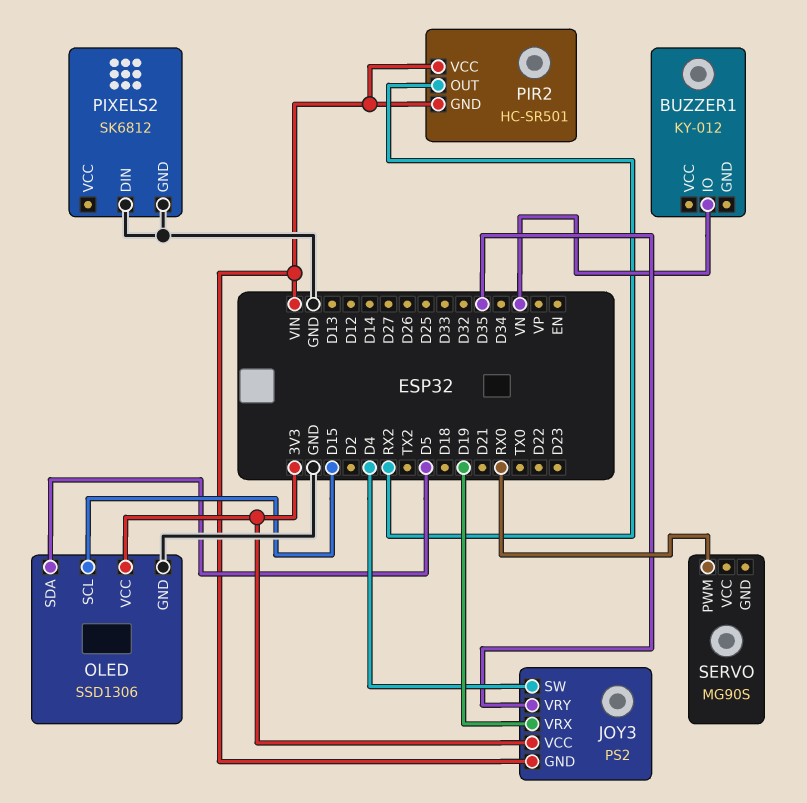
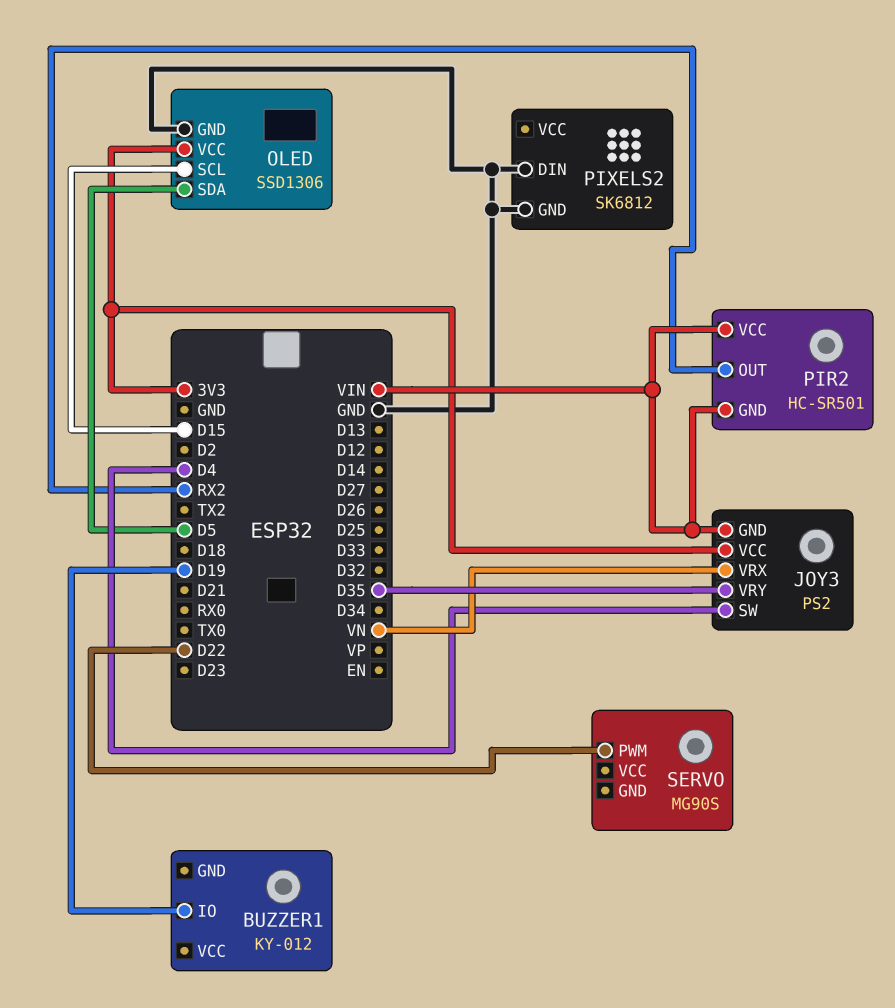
BUZZER1 pin IO: VN -> D19
JOY3 pin VRX: D19 -> VN
SERVO pin PWM: RX0 -> D22

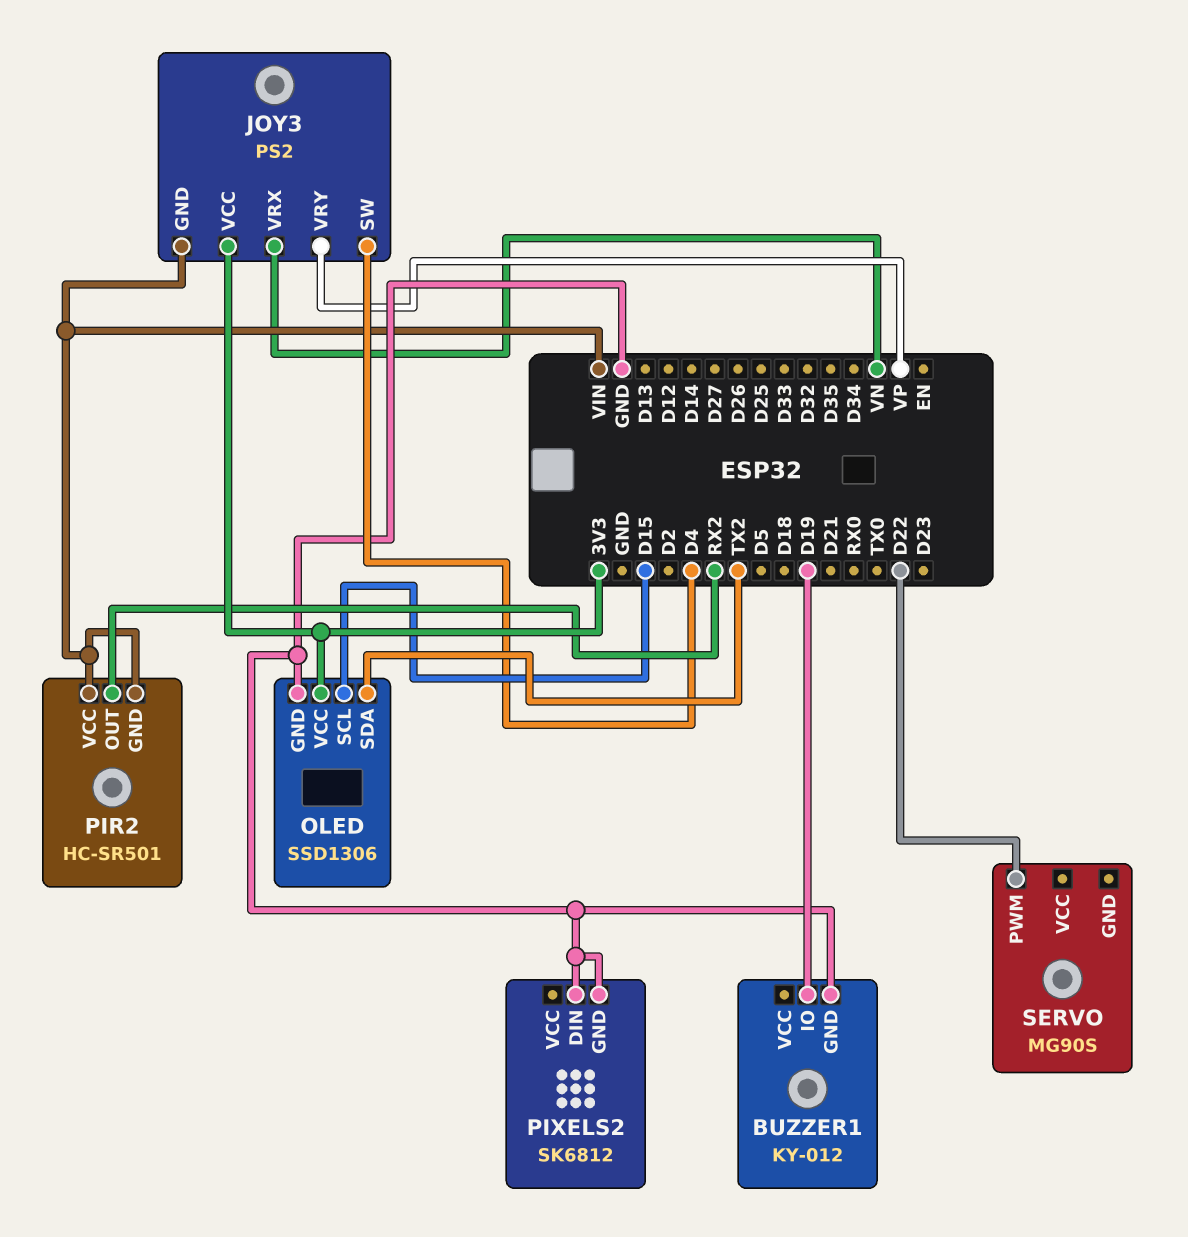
BUZZER1 pin GND: none -> GND
JOY3 pin VRY: D35 -> VP
OLED pin SDA: D5 -> TX2

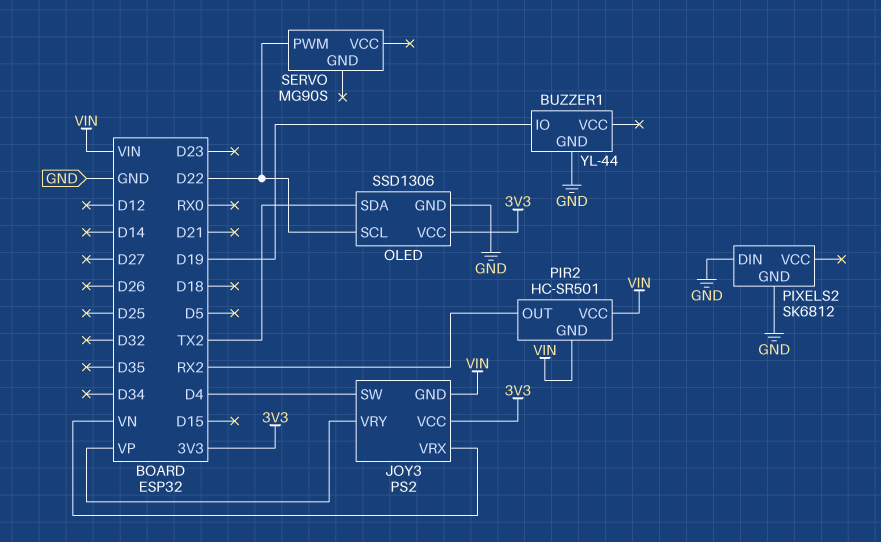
BUZZER1: KY-012 -> YL-44
OLED pin SCL: D15 -> D22

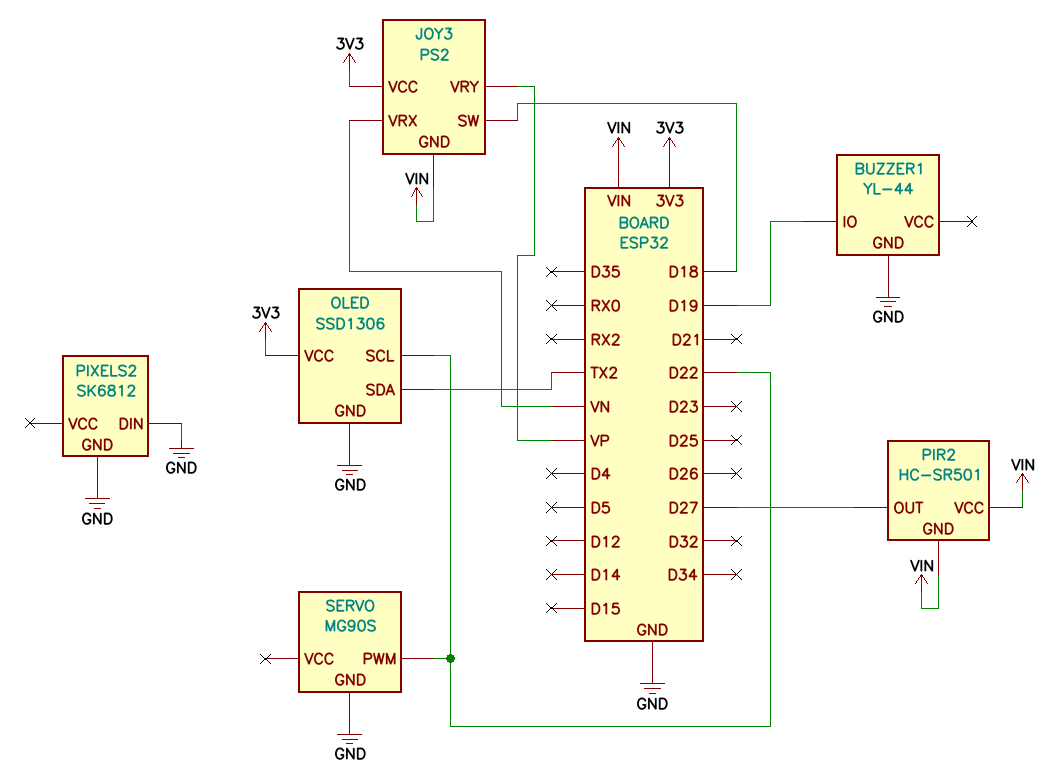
JOY3 pin SW: D4 -> D18
PIR2 pin OUT: RX2 -> D27
SERVO pin GND: none -> GND

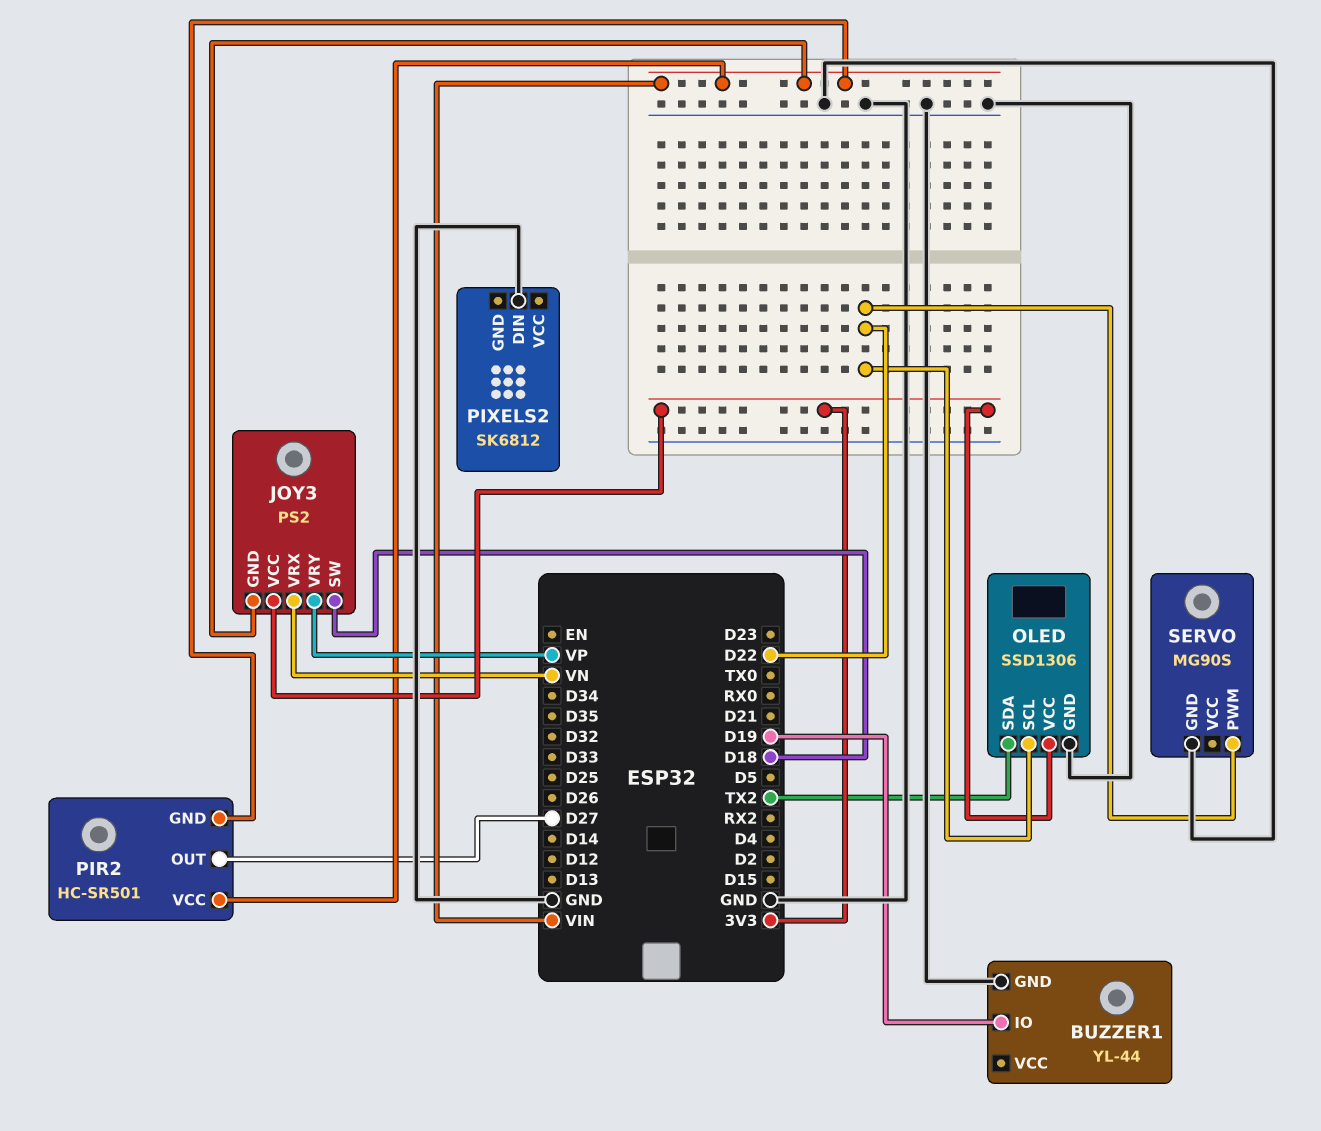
PIXELS2 pin GND: GND -> none

